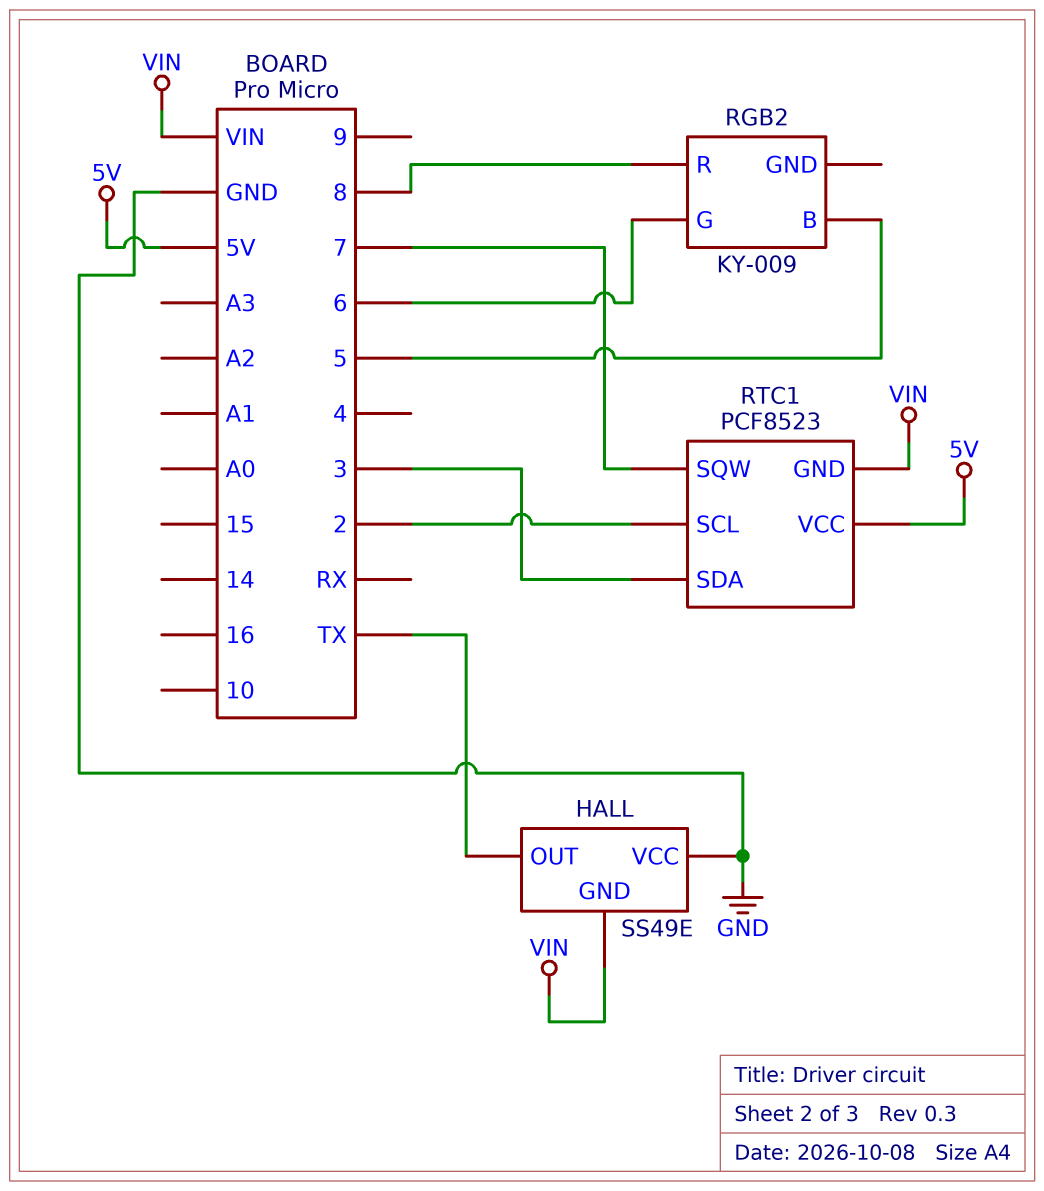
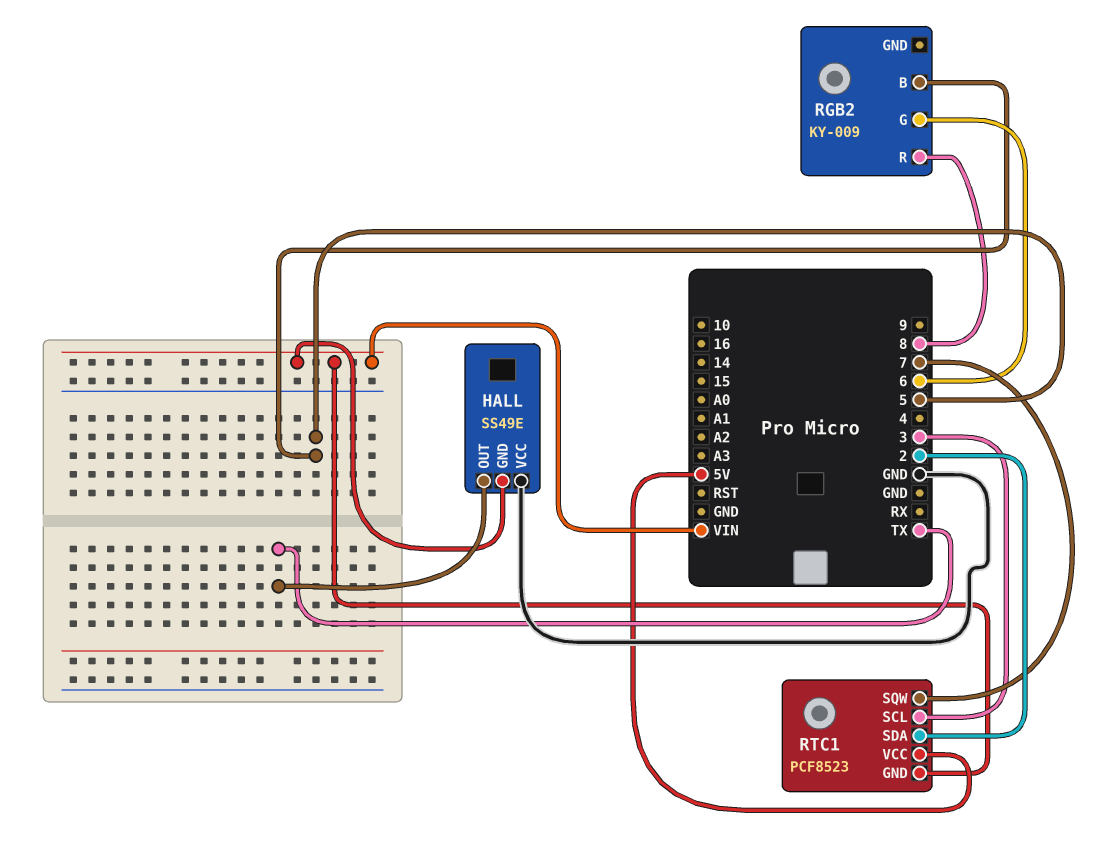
RTC1 pin SCL: 2 -> 3
RTC1 pin SDA: 3 -> 2

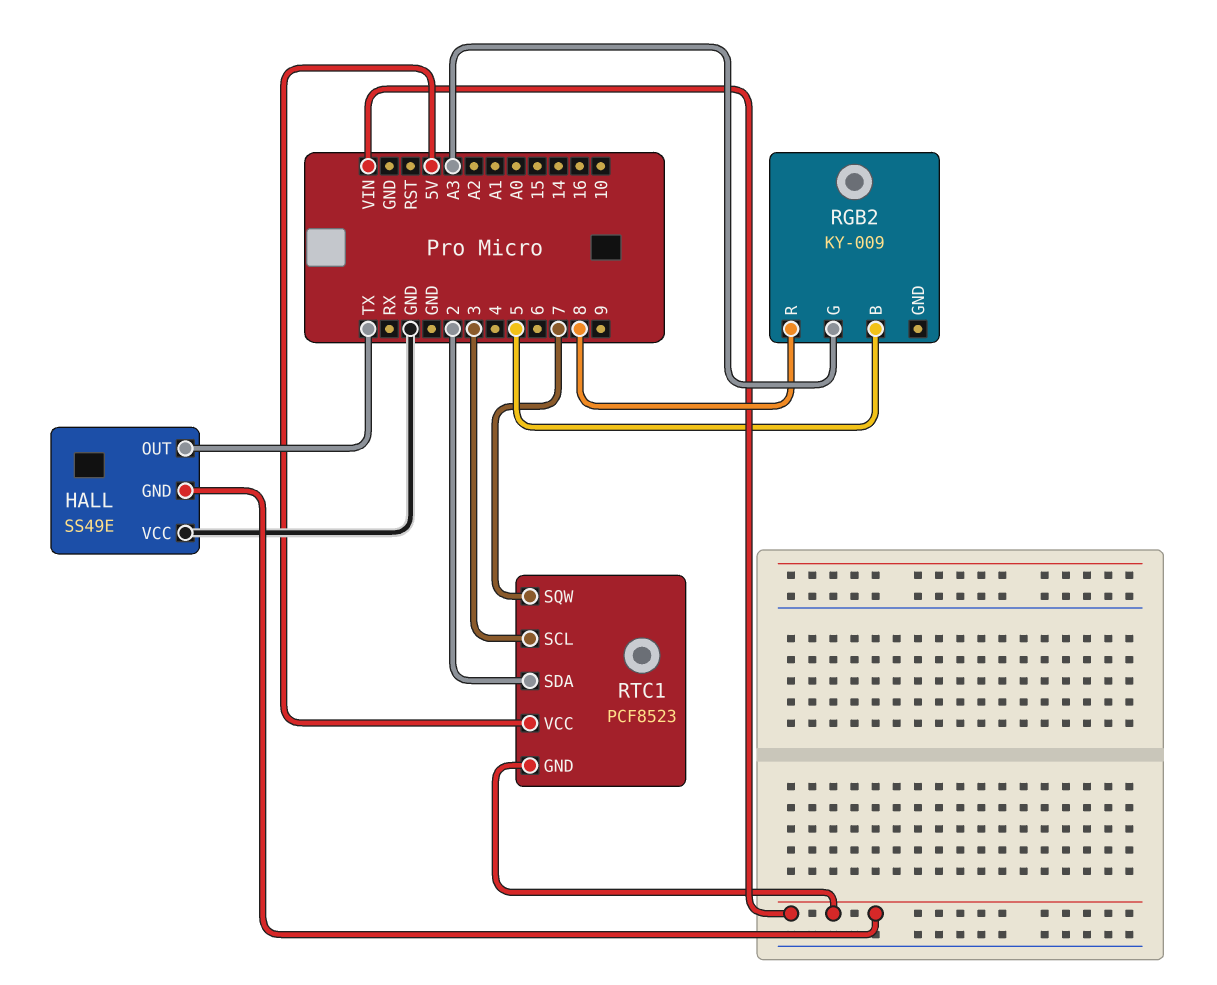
RGB2 pin G: 6 -> A3

